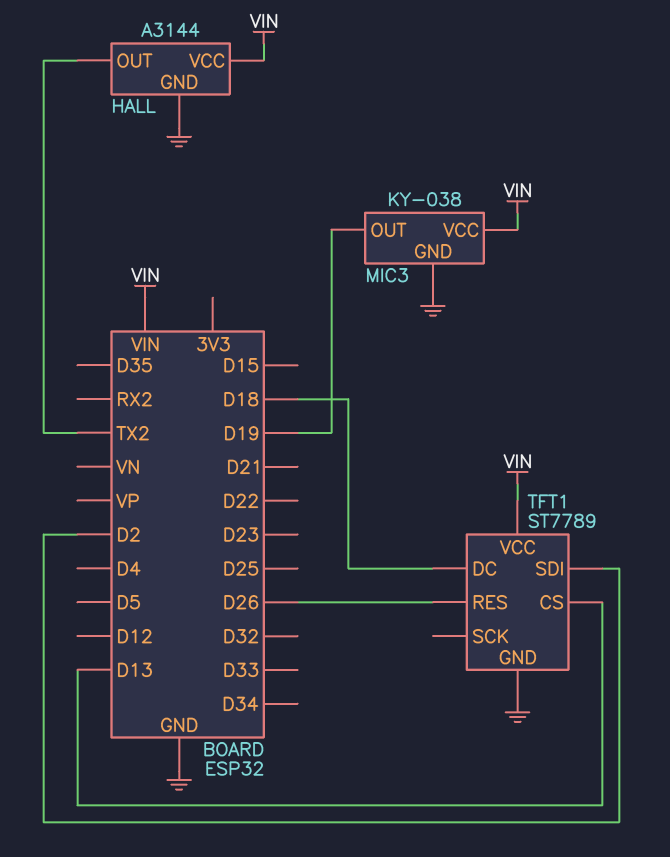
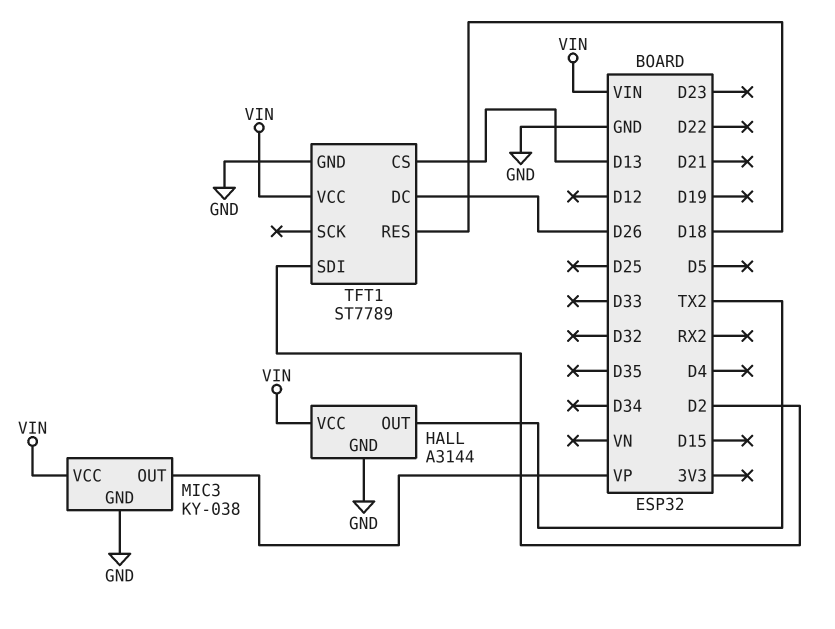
MIC3 pin OUT: D19 -> VP
TFT1 pin DC: D18 -> D26
TFT1 pin RES: D26 -> D18

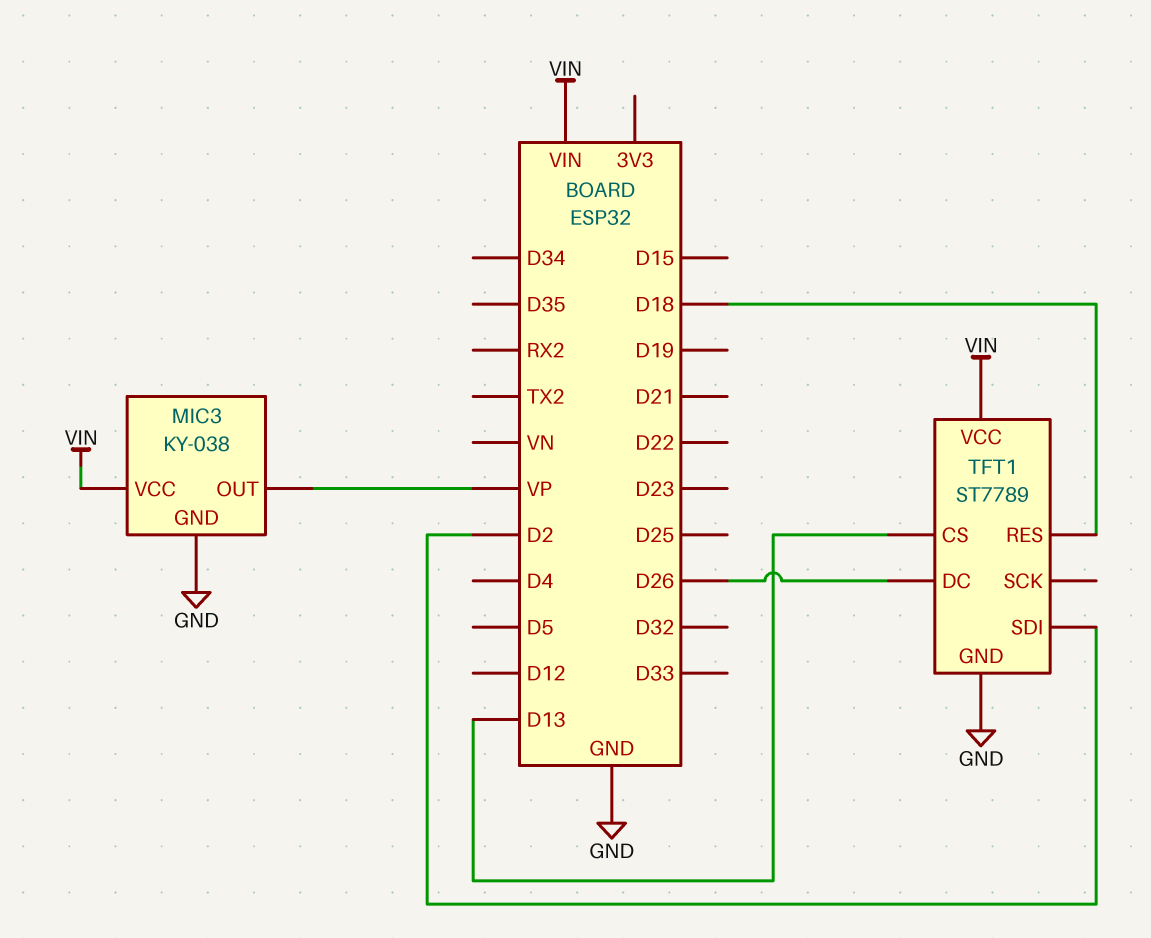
HALL: A3144 -> none
HALL pin GND: GND -> none
HALL pin OUT: TX2 -> none
HALL pin VCC: VIN -> none

